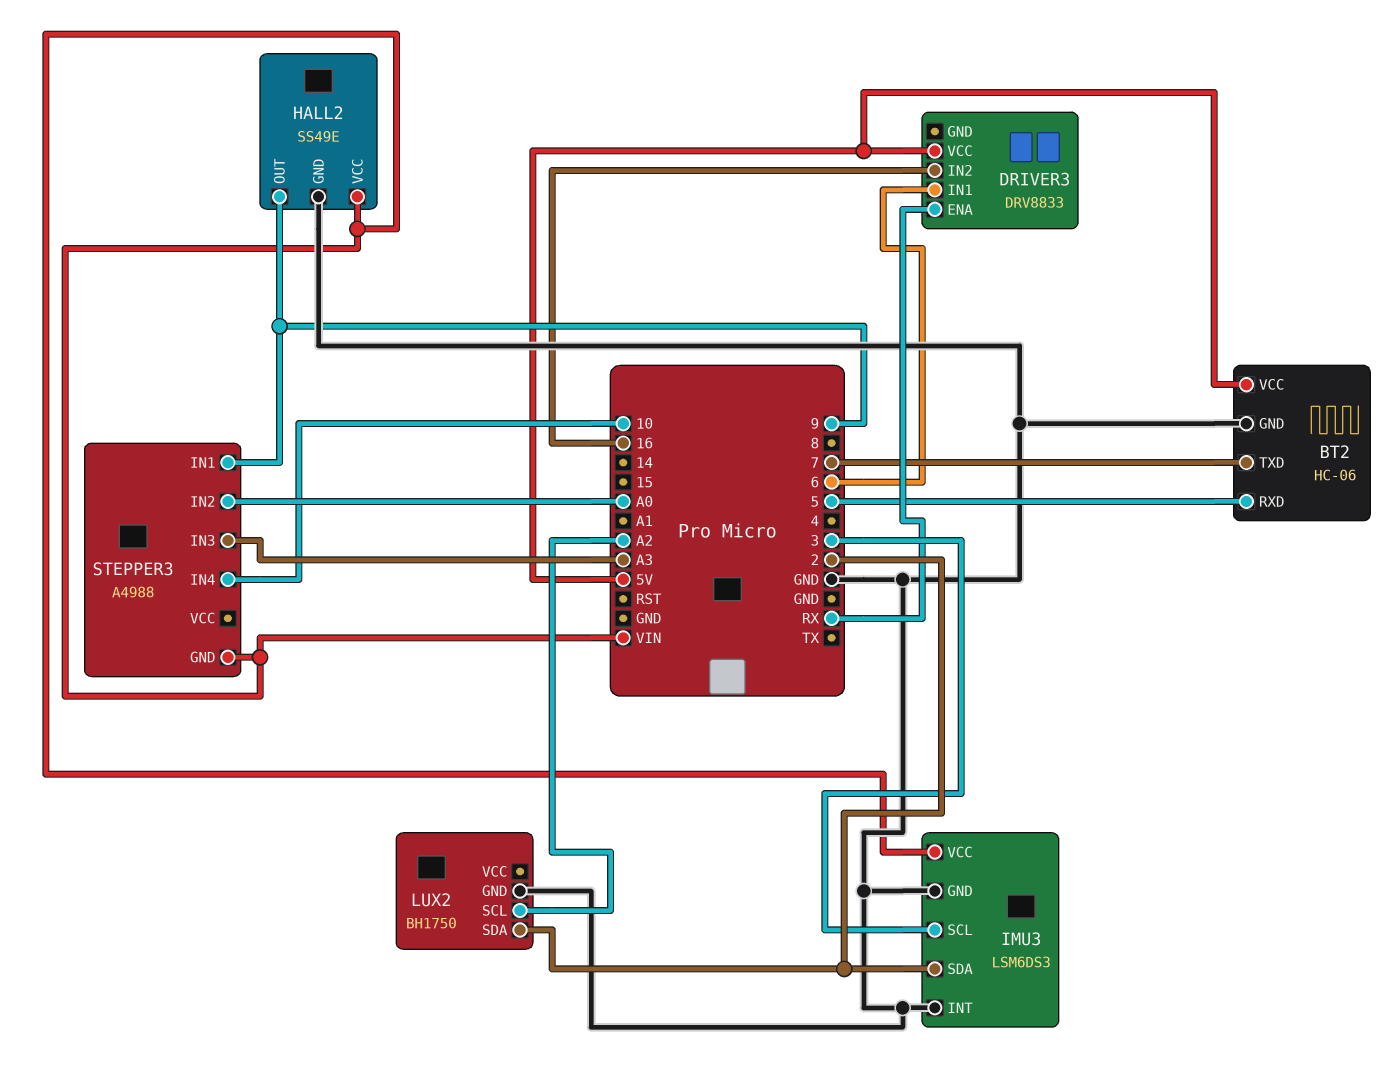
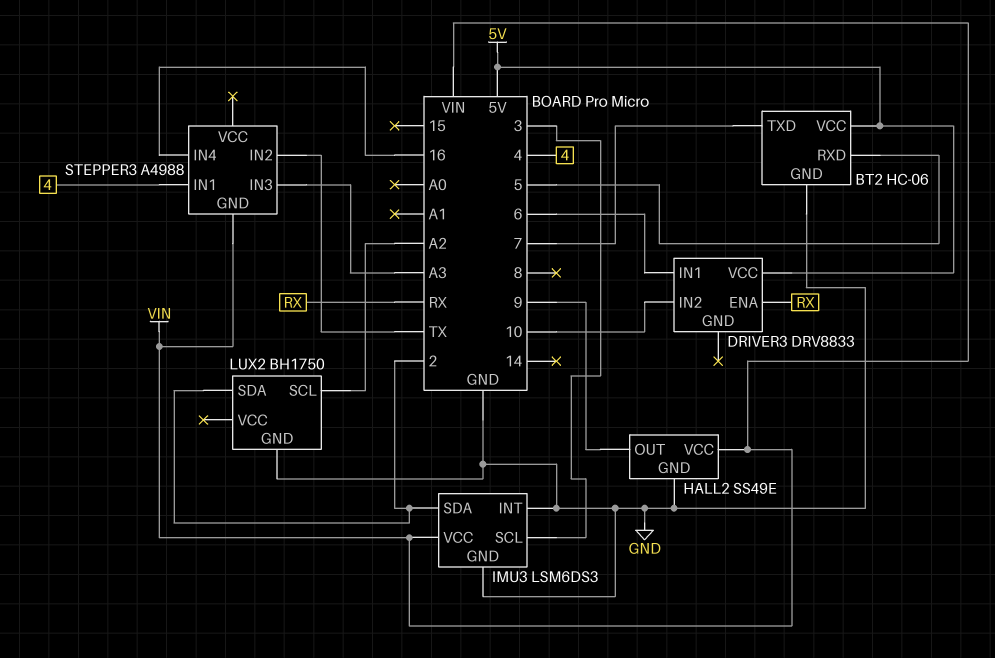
DRIVER3 pin IN2: 16 -> 10
STEPPER3 pin IN1: 9 -> 4
STEPPER3 pin IN2: A0 -> TX
STEPPER3 pin IN4: 10 -> 16

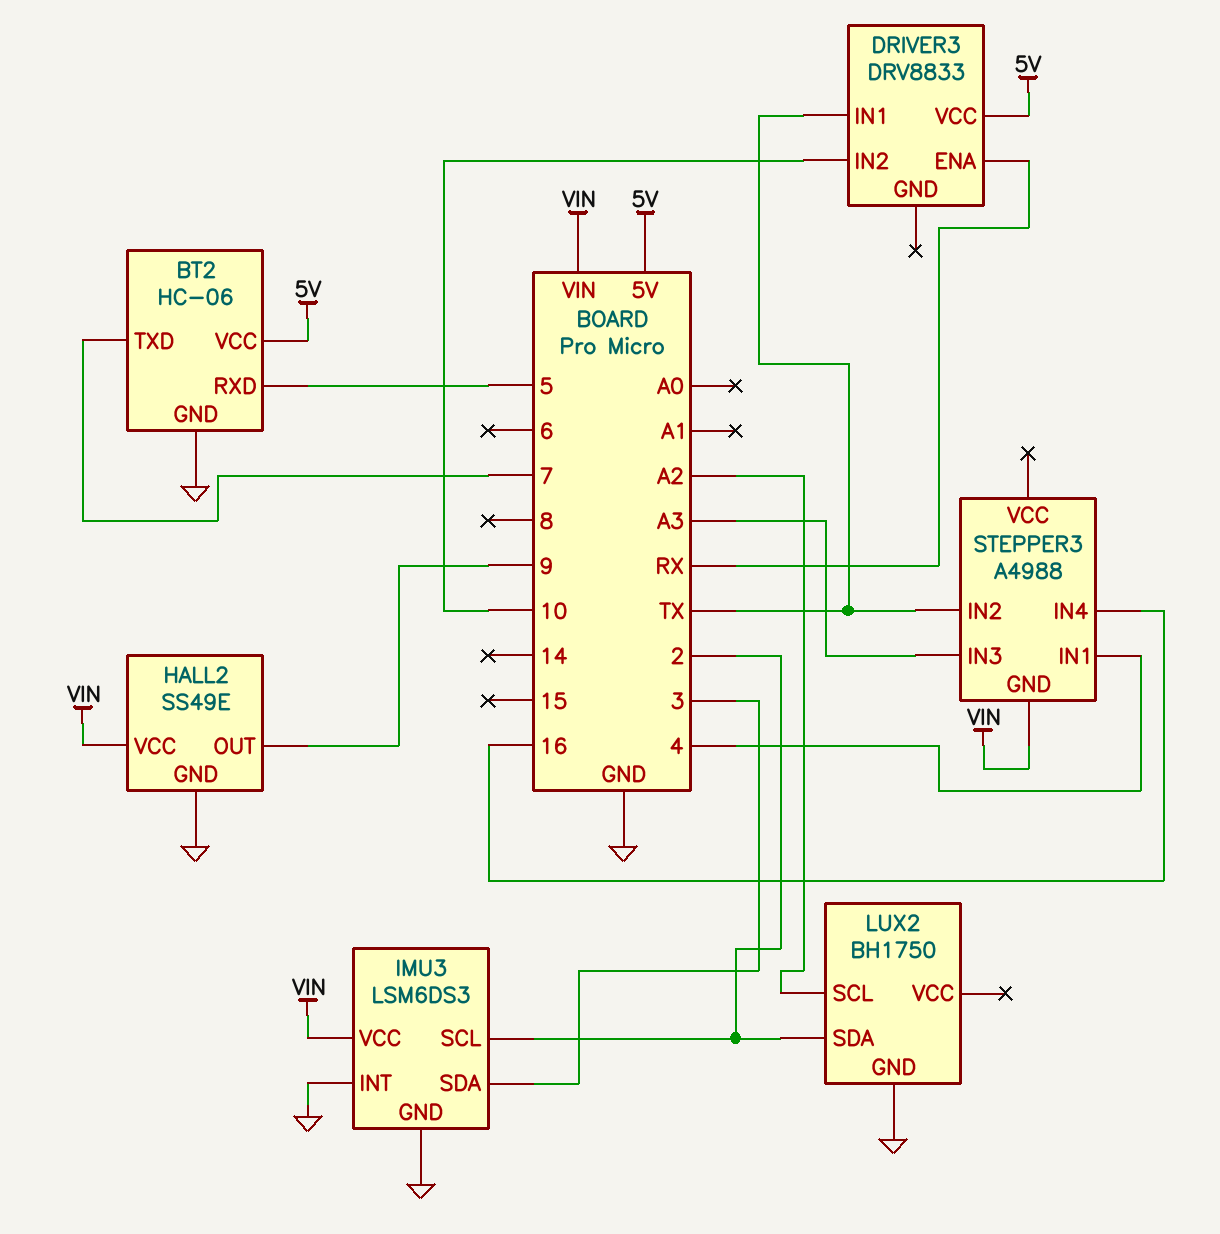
DRIVER3 pin IN1: 6 -> TX
IMU3 pin SCL: 3 -> 2
IMU3 pin SDA: 2 -> 3

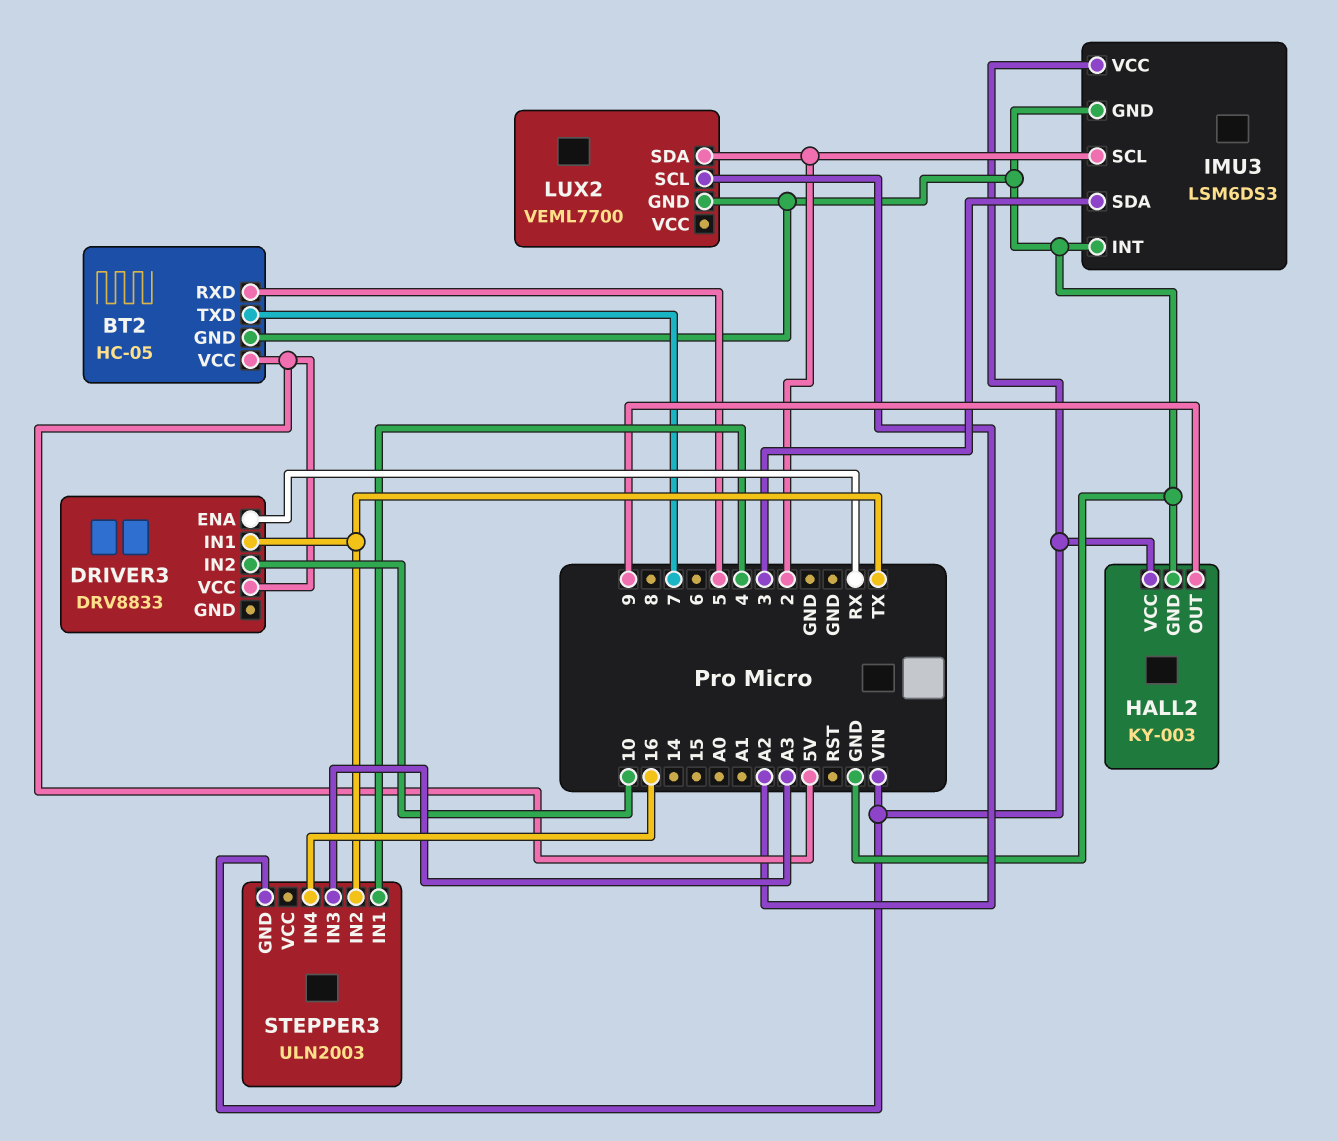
BT2: HC-06 -> HC-05
HALL2: SS49E -> KY-003
LUX2: BH1750 -> VEML7700
STEPPER3: A4988 -> ULN2003

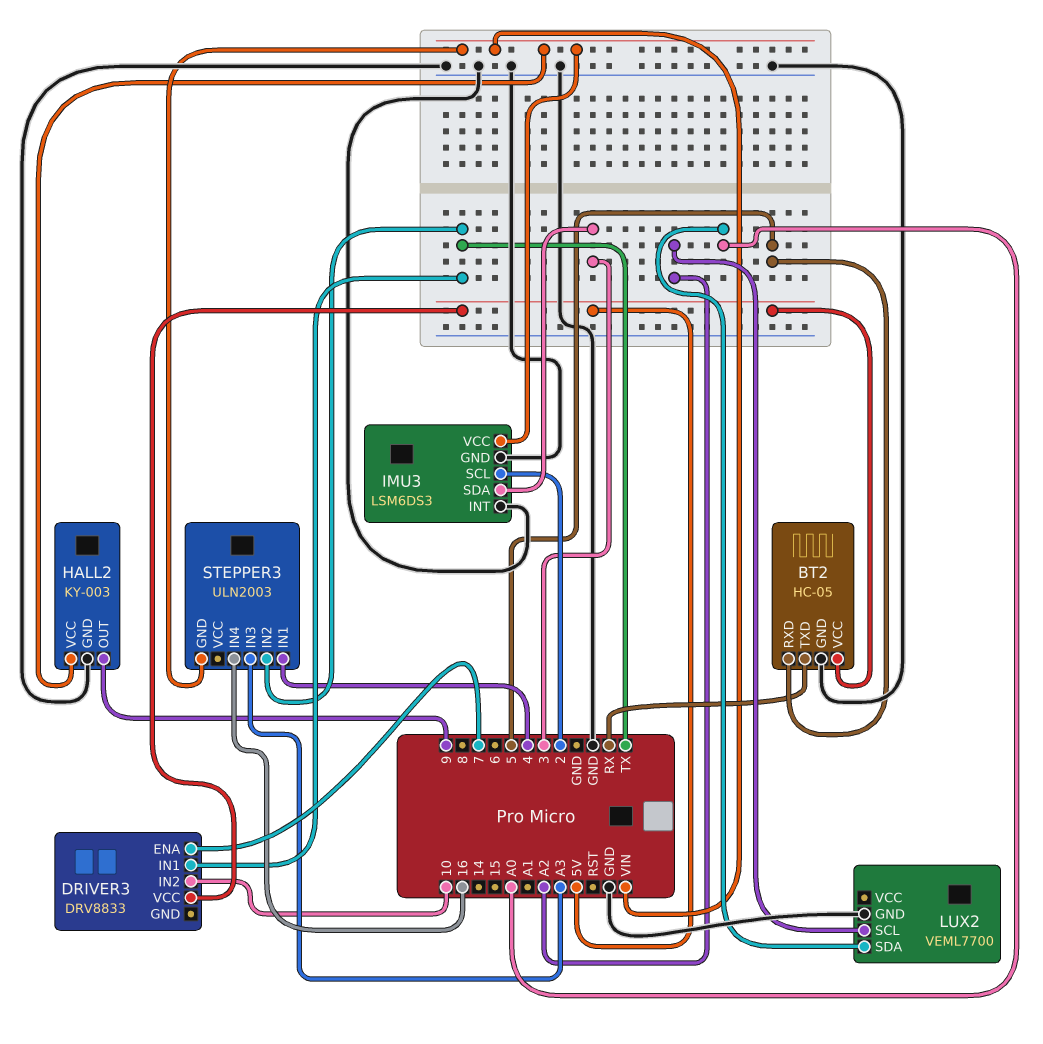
BT2 pin TXD: 7 -> RX
DRIVER3 pin ENA: RX -> 7
LUX2 pin SDA: 2 -> A0

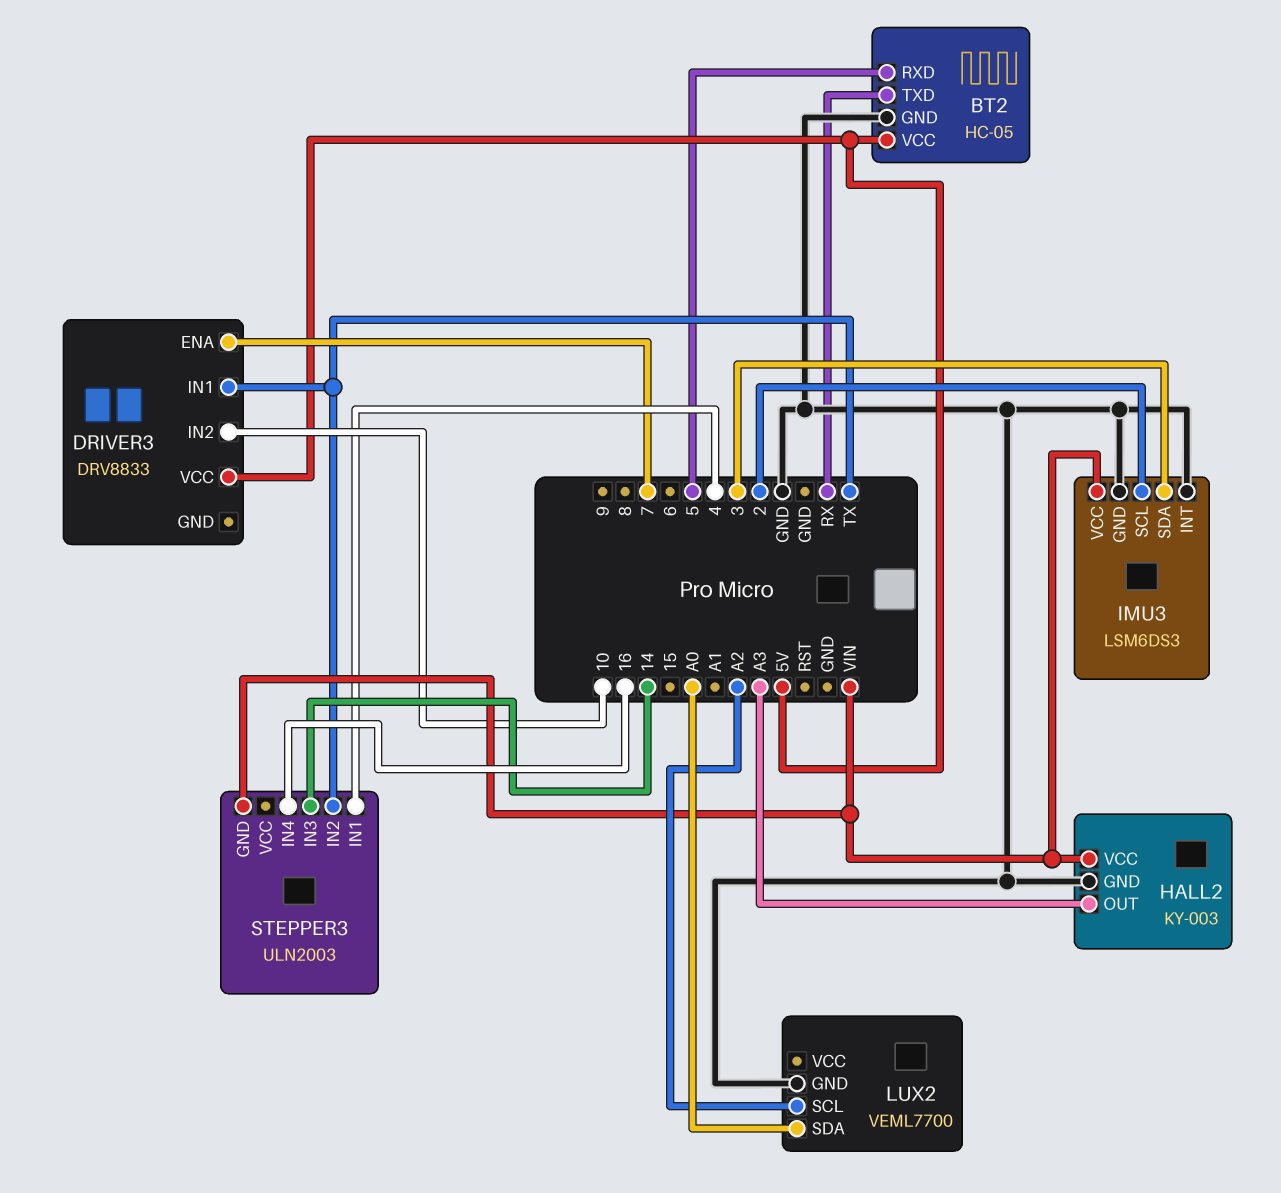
HALL2 pin OUT: 9 -> A3
STEPPER3 pin IN3: A3 -> 14

